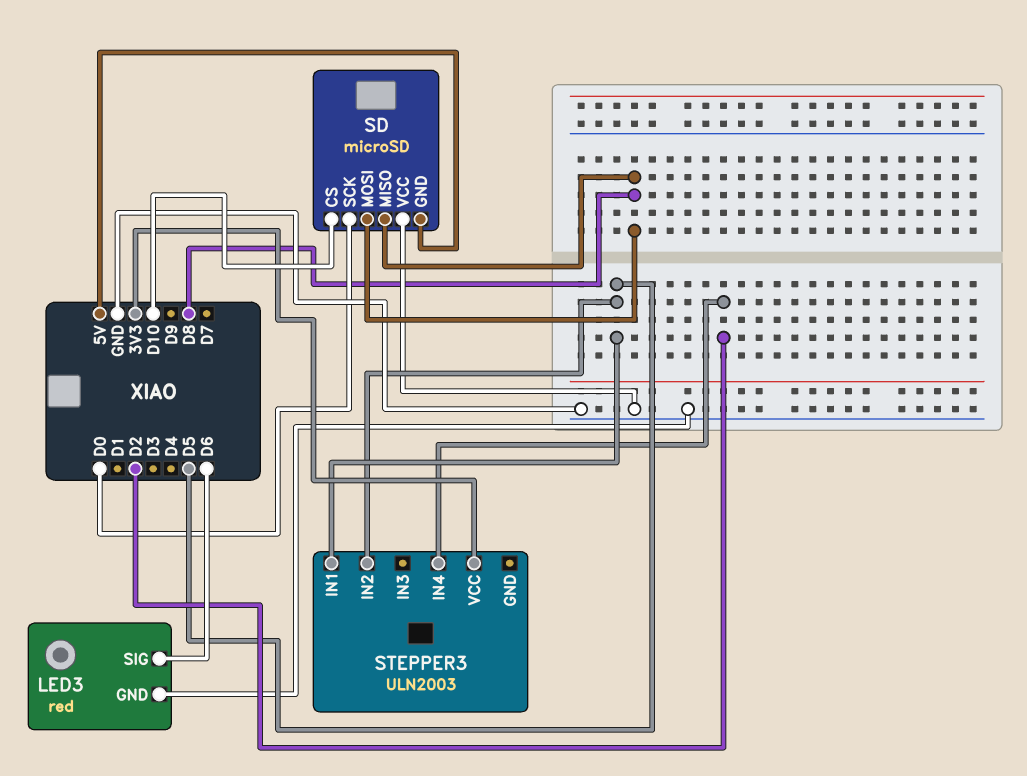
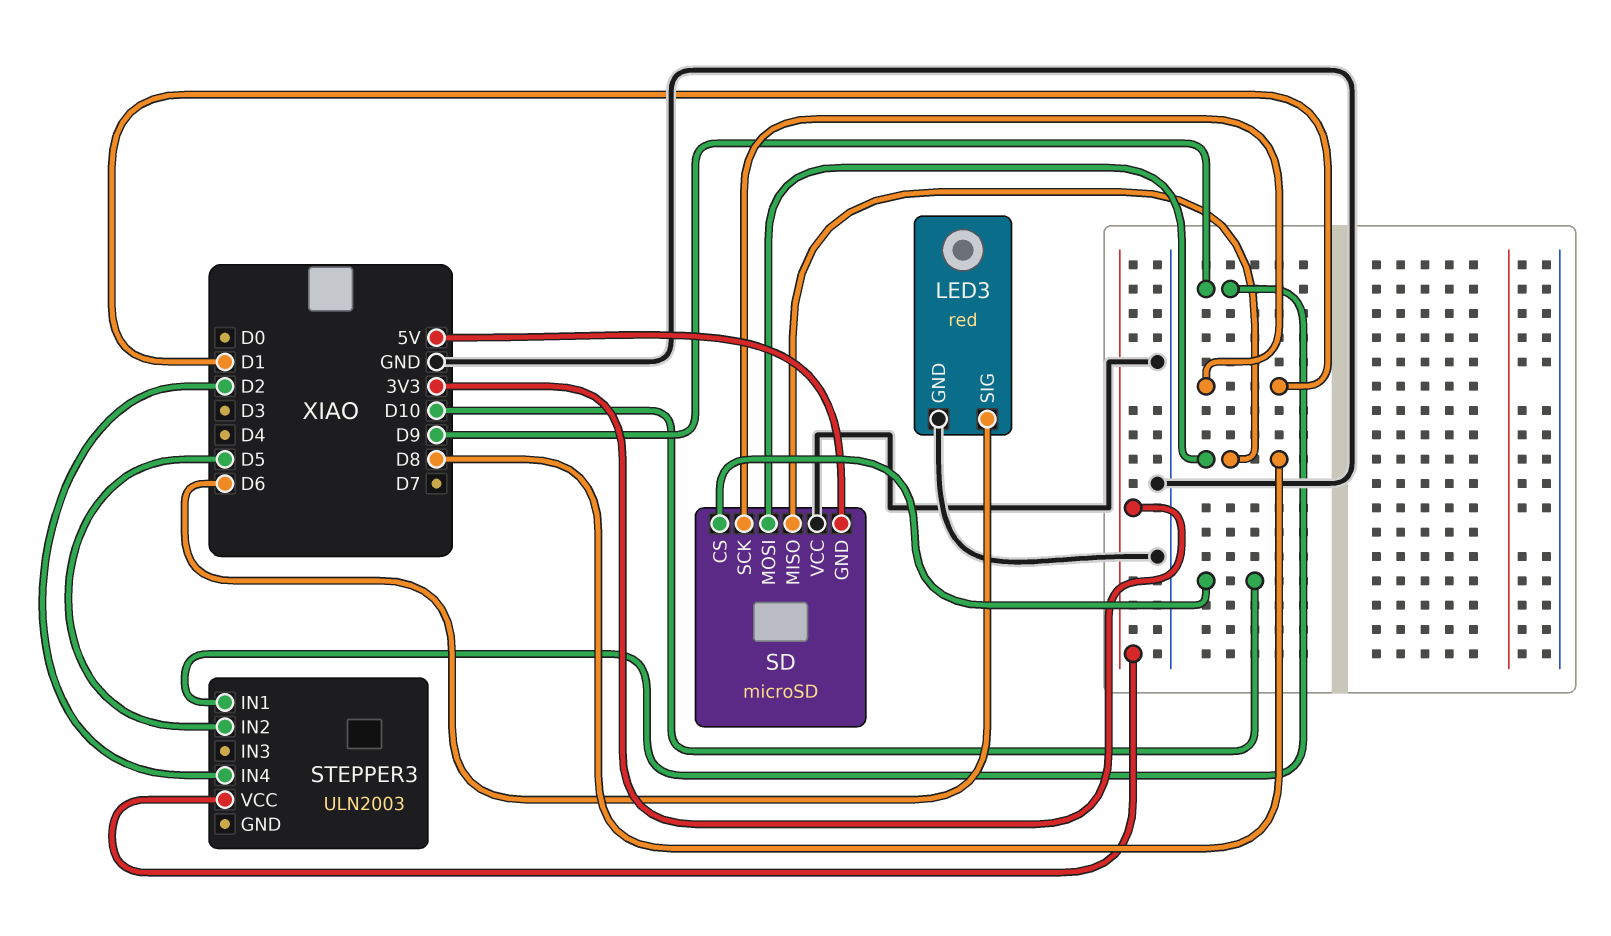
SD pin SCK: D0 -> D1
STEPPER3 pin IN1: D5 -> D9

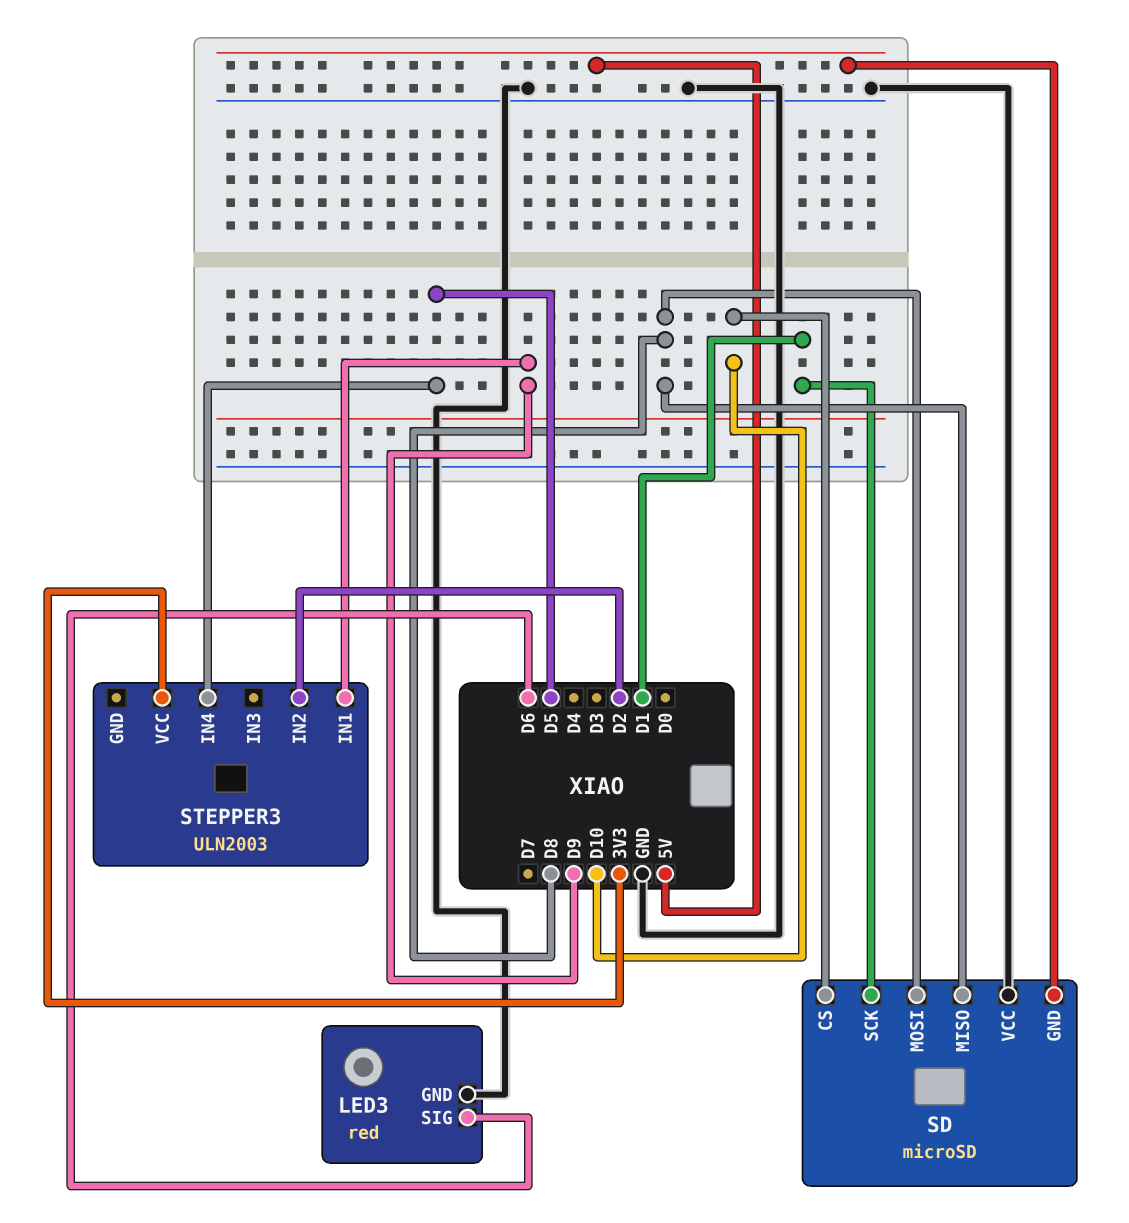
STEPPER3 pin IN2: D5 -> D2
STEPPER3 pin IN4: D2 -> D5

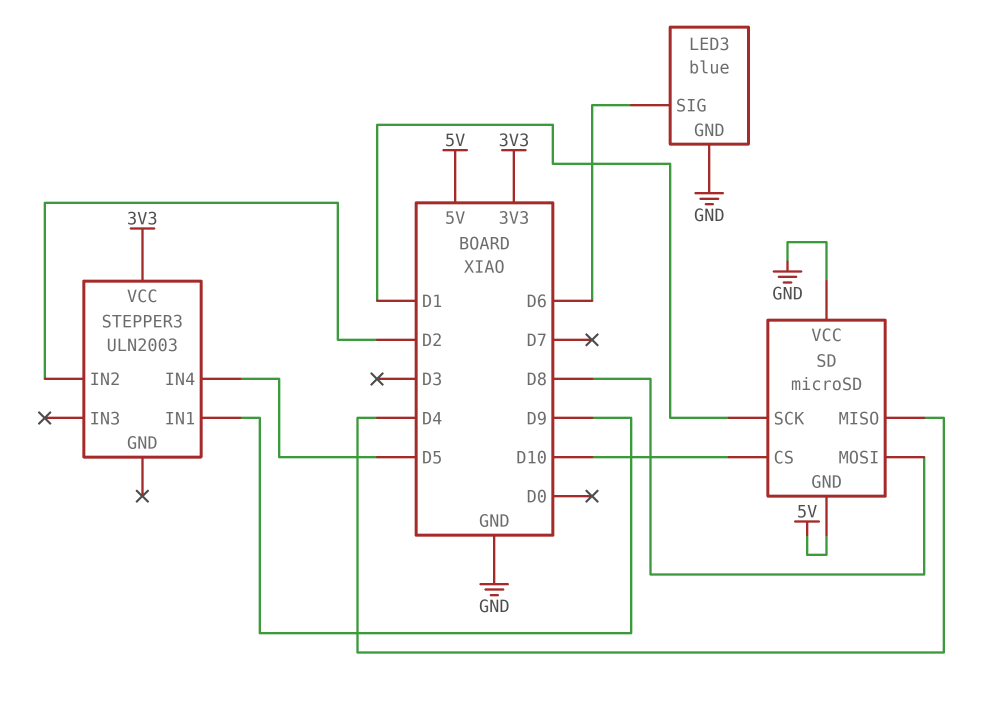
LED3: red -> blue
SD pin MISO: D8 -> D4

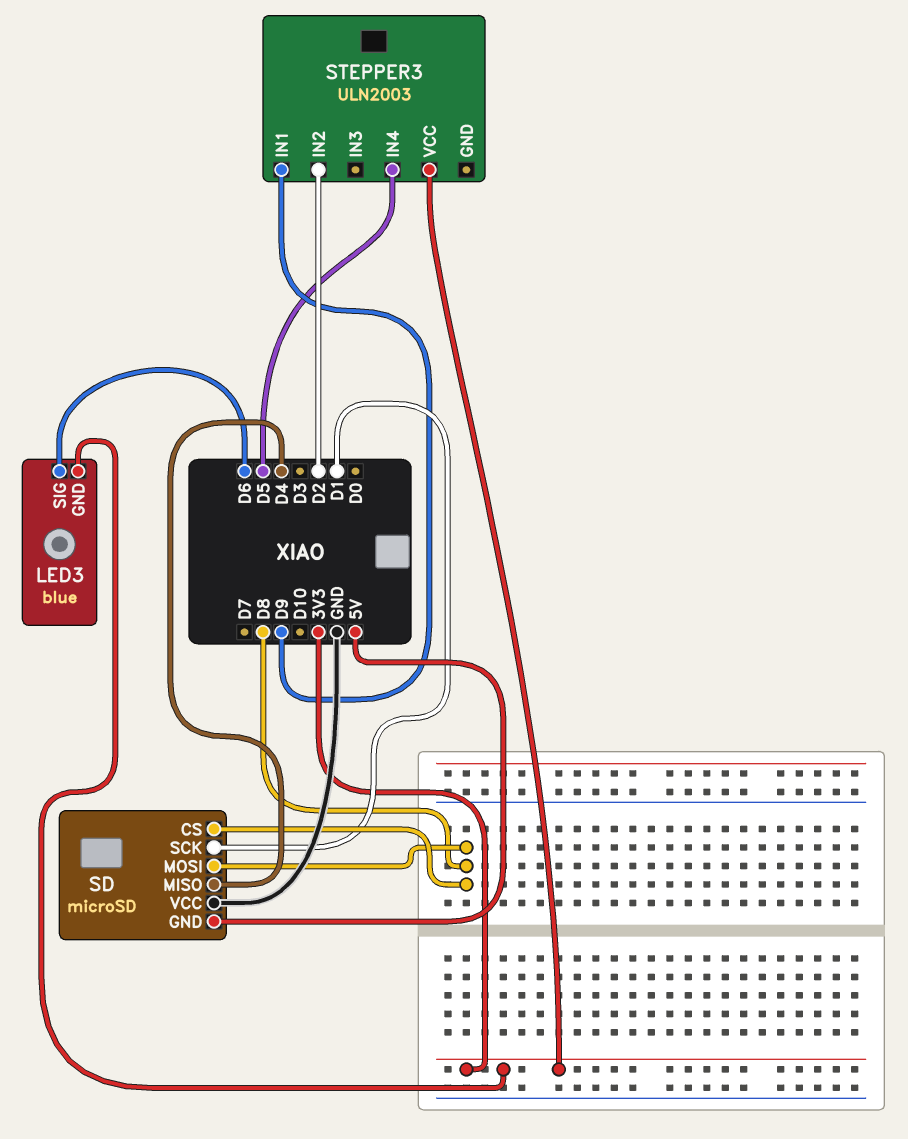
LED3 pin GND: GND -> 3V3
SD pin CS: D10 -> D8

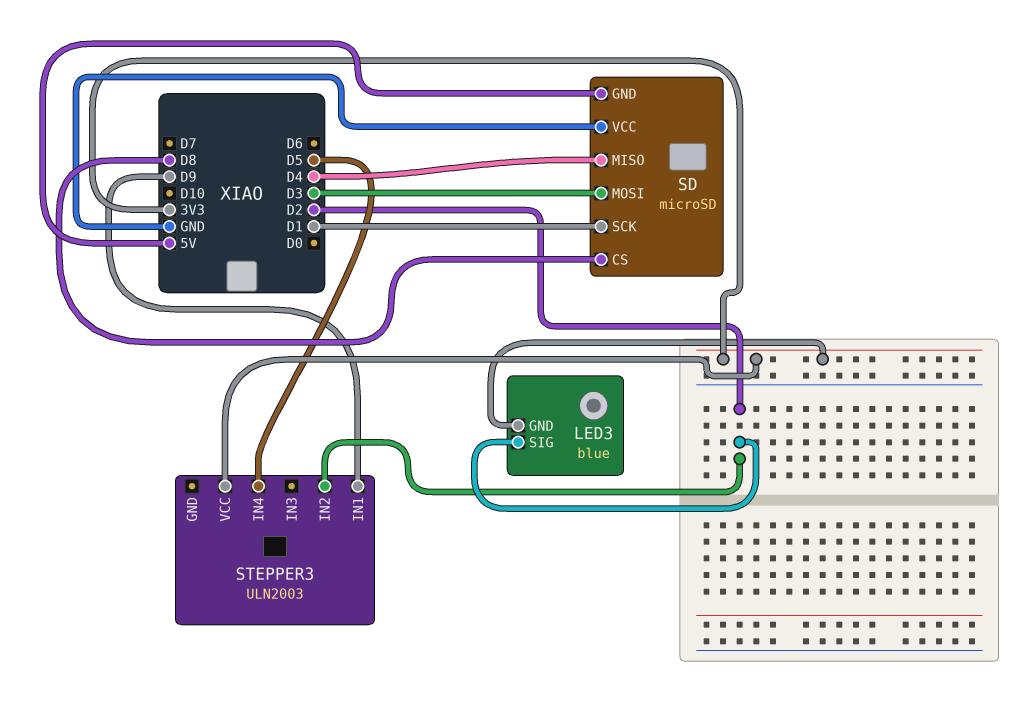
LED3 pin SIG: D6 -> D2
SD pin MOSI: D8 -> D3

